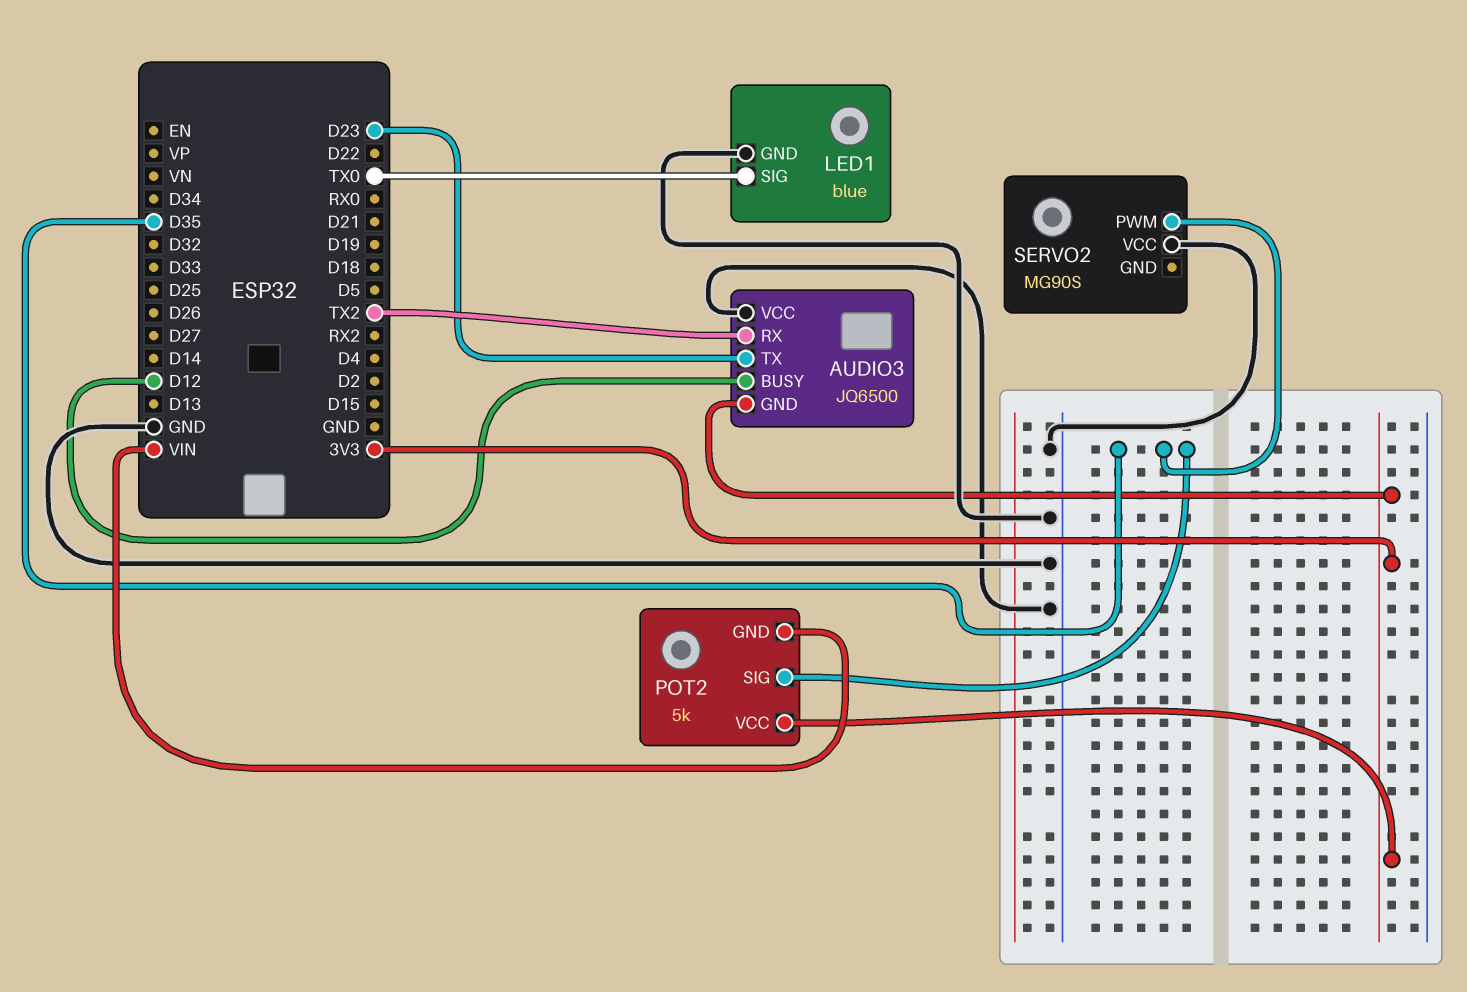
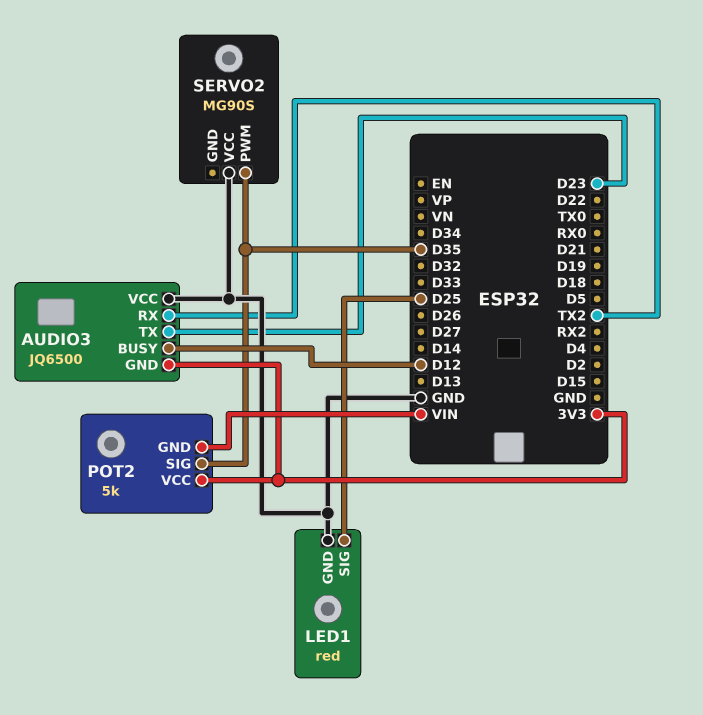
LED1: blue -> red
LED1 pin SIG: TX0 -> D25

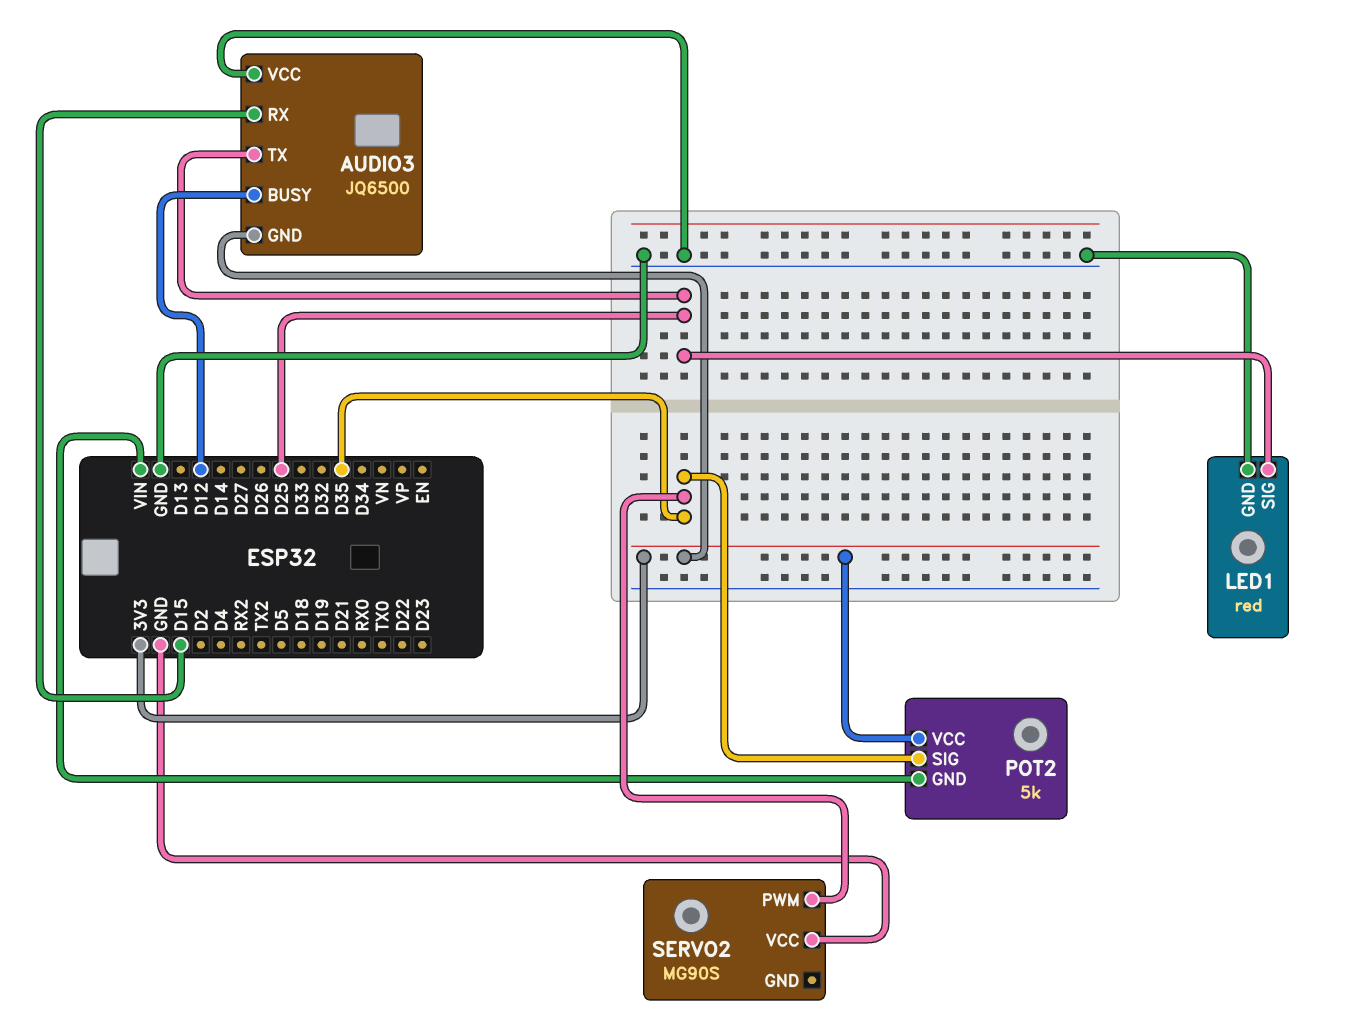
AUDIO3 pin RX: TX2 -> D15
AUDIO3 pin TX: D23 -> D25

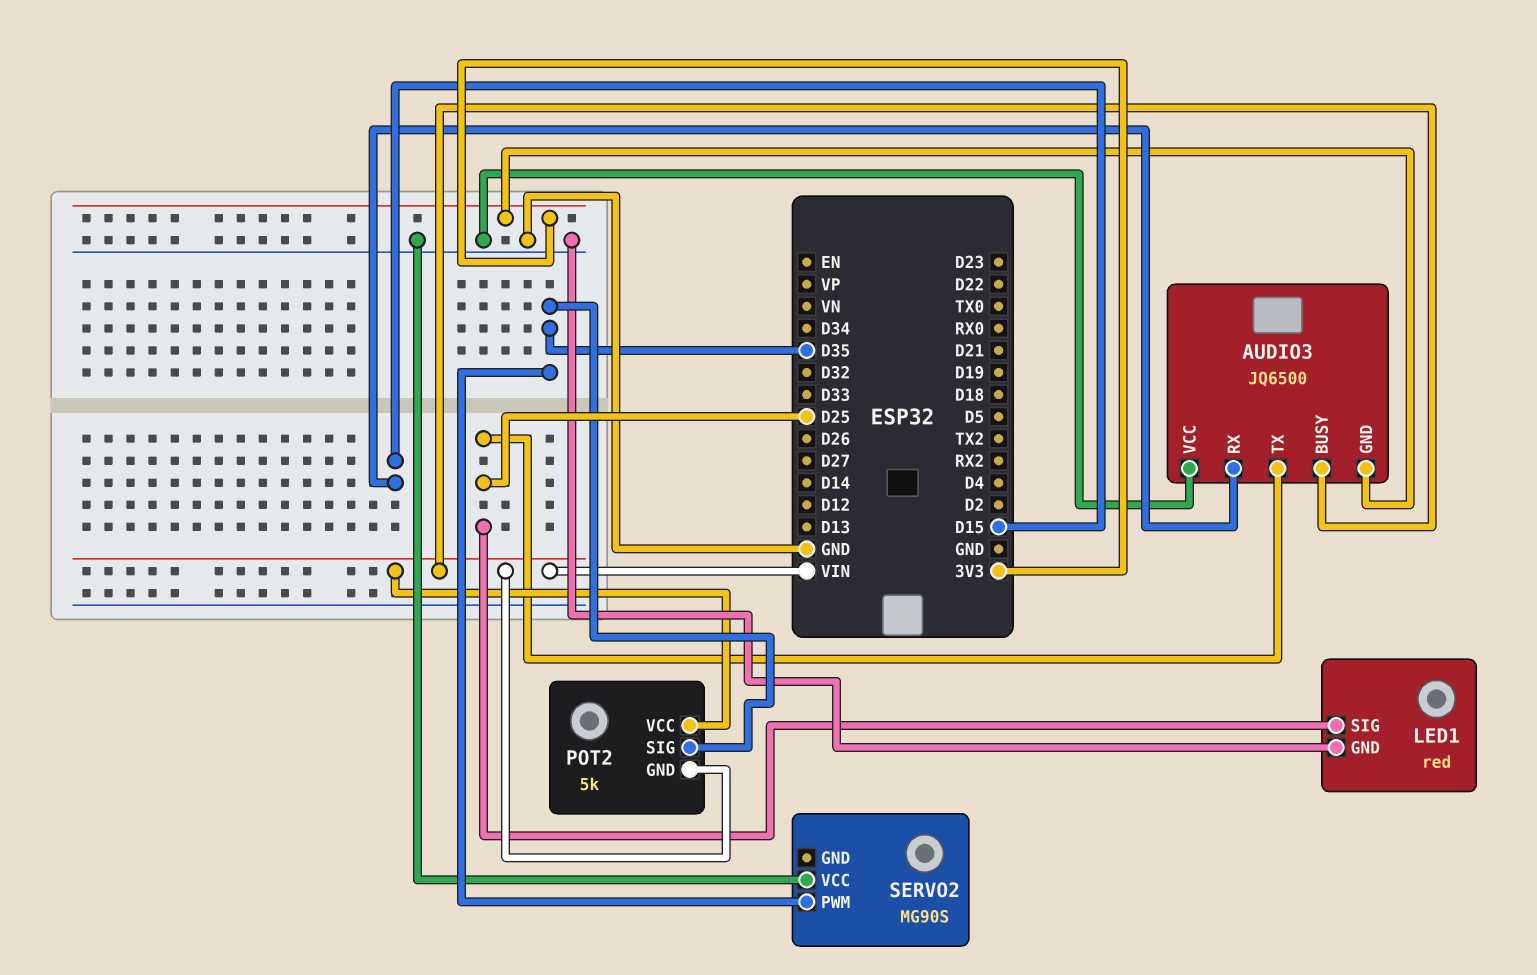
AUDIO3 pin BUSY: D12 -> VIN
POT2 pin VCC: 3V3 -> VIN

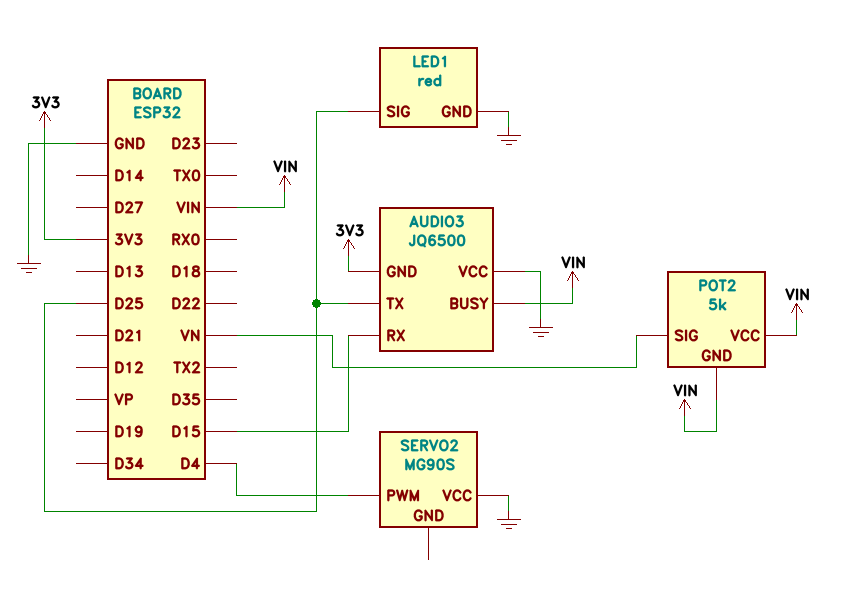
POT2 pin SIG: D35 -> VN
SERVO2 pin PWM: D35 -> D4

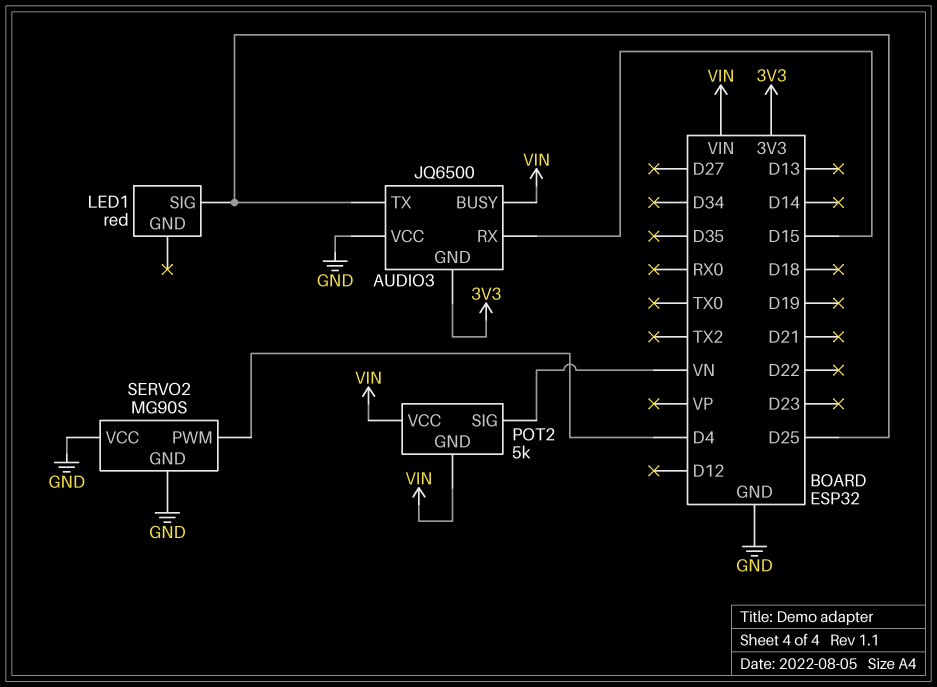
LED1 pin GND: GND -> none
SERVO2 pin GND: none -> GND

